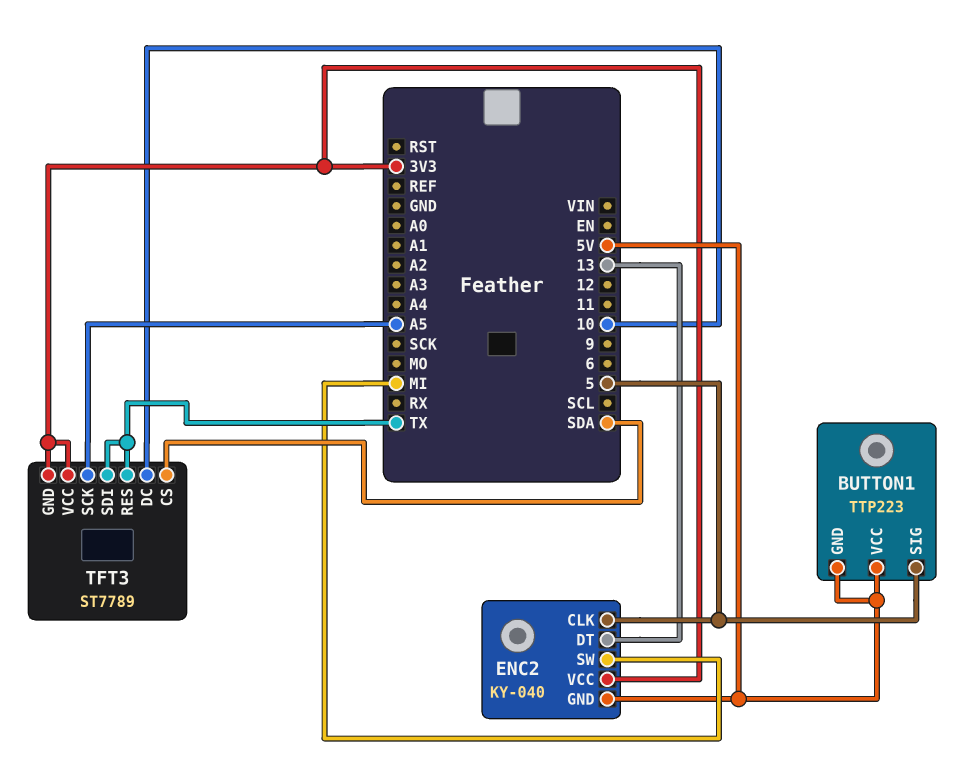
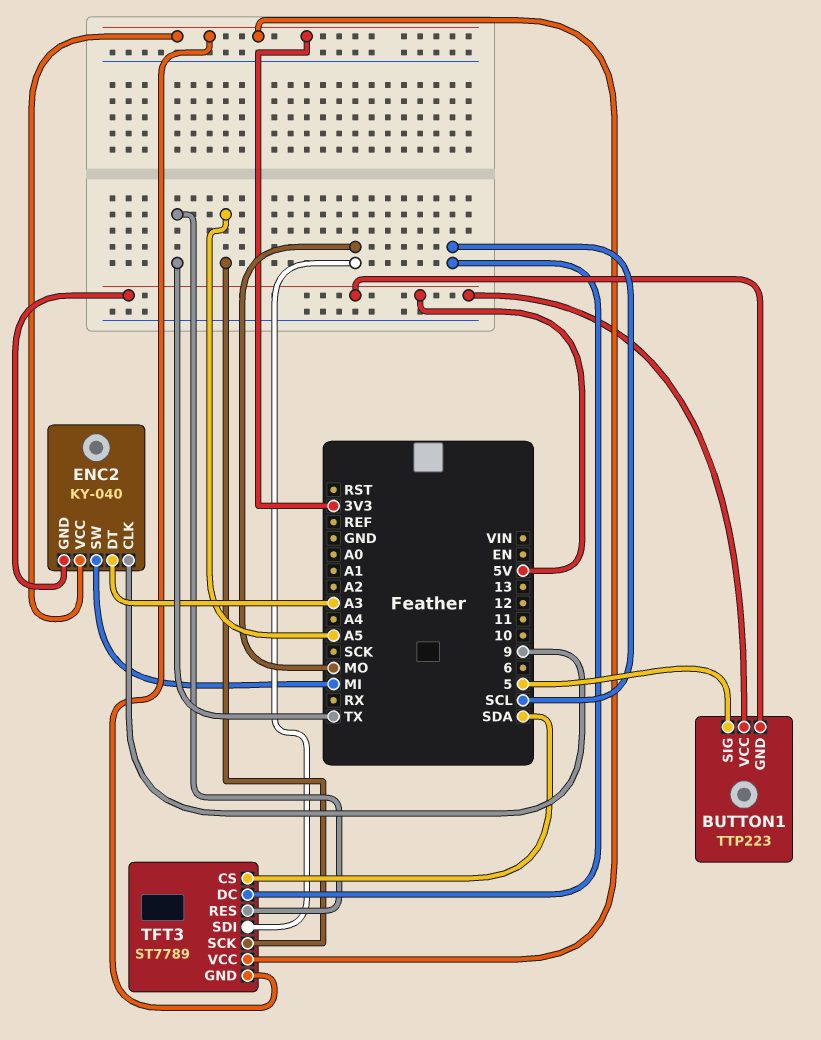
ENC2 pin CLK: 5 -> 9
ENC2 pin DT: 13 -> A3
TFT3 pin DC: 10 -> SCL
TFT3 pin SDI: TX -> MO

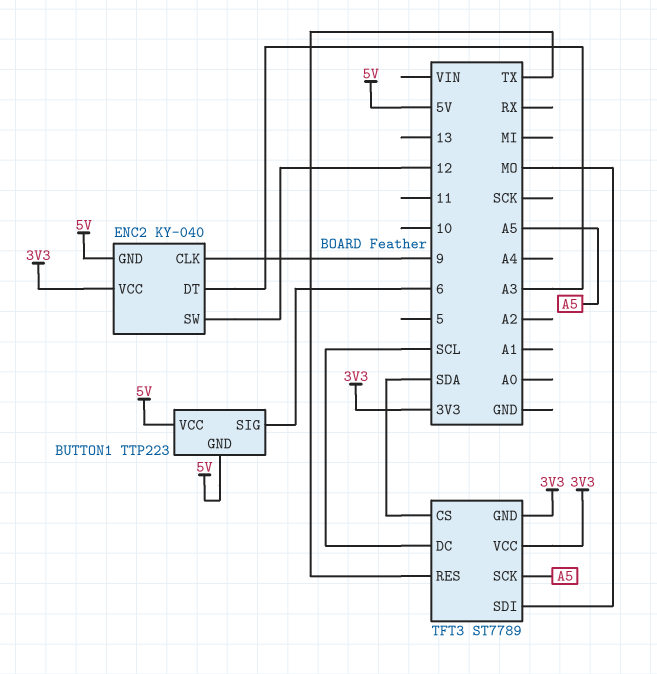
BUTTON1 pin SIG: 5 -> 6
ENC2 pin SW: MI -> 12

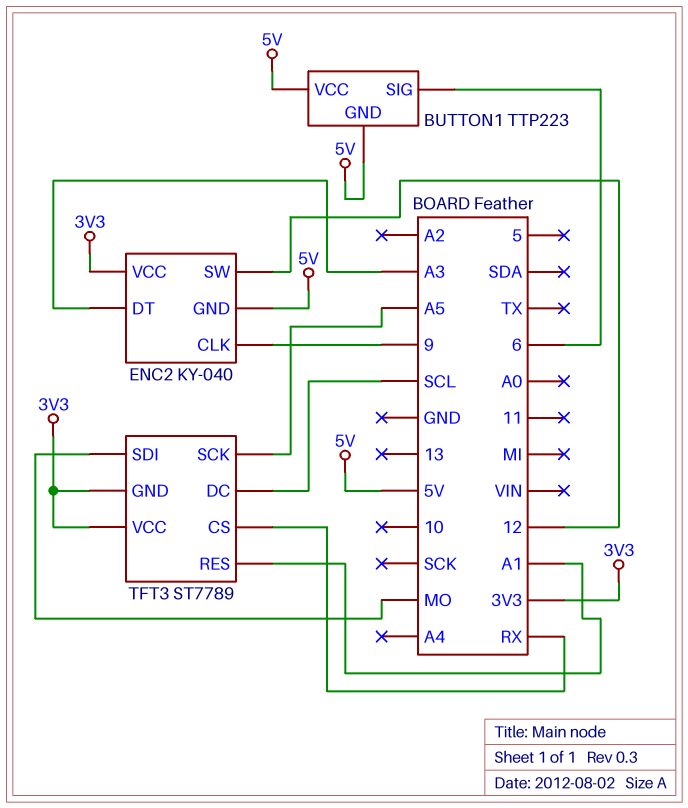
TFT3 pin CS: SDA -> RX
TFT3 pin RES: TX -> A1

